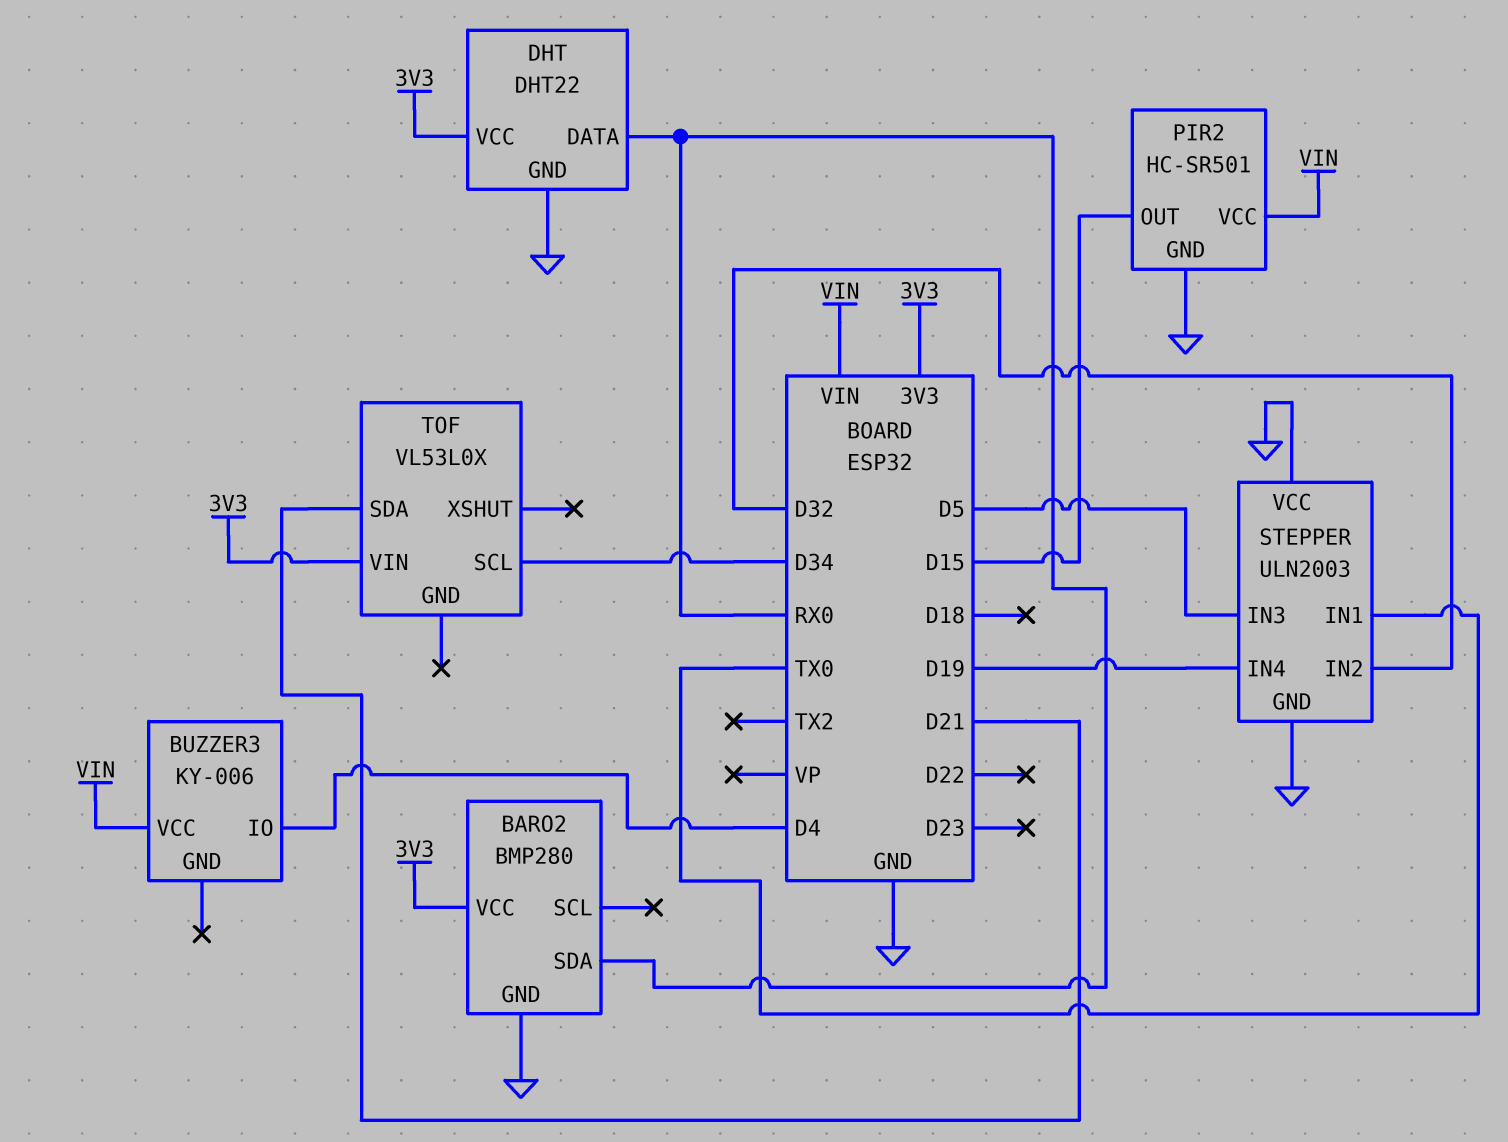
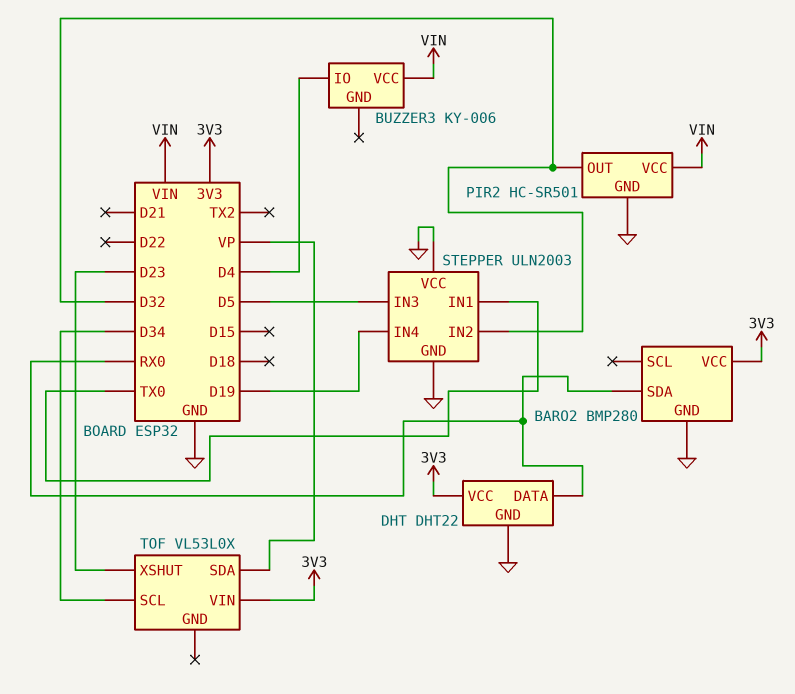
PIR2 pin OUT: D15 -> D32
TOF pin SDA: D21 -> VP
TOF pin XSHUT: none -> D23

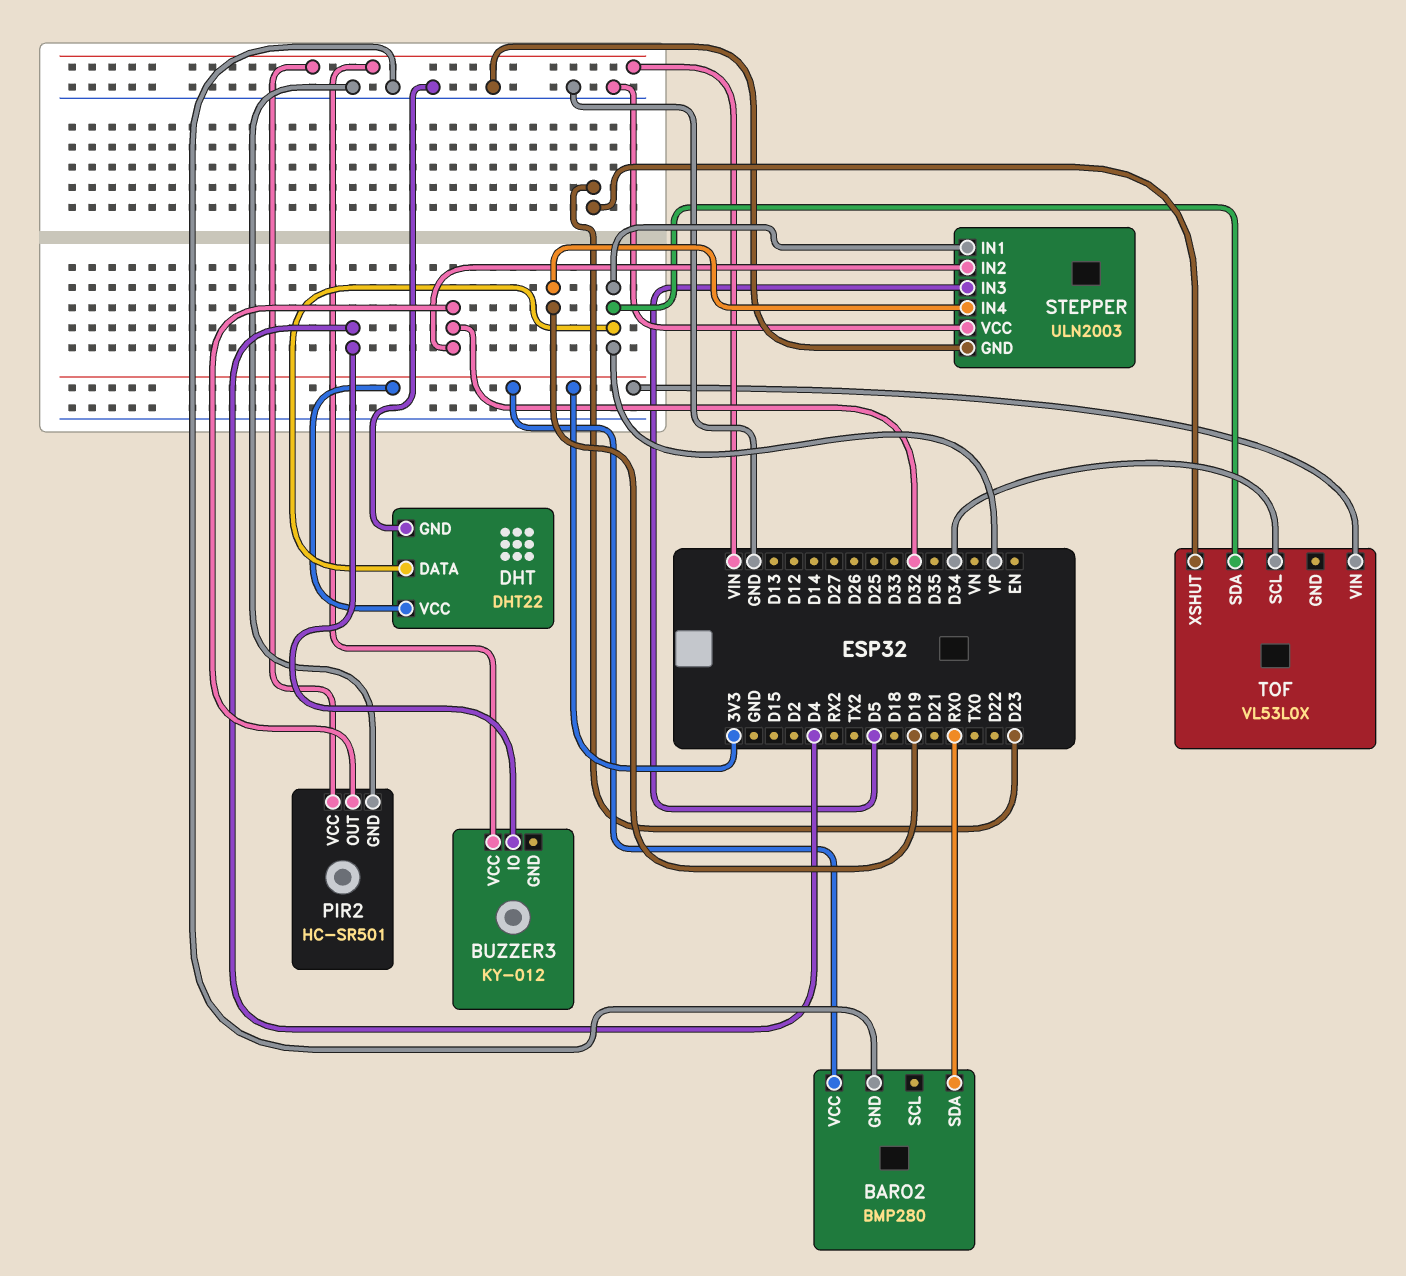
BUZZER3: KY-006 -> KY-012
DHT pin DATA: RX0 -> VP
STEPPER pin IN1: TX0 -> VP

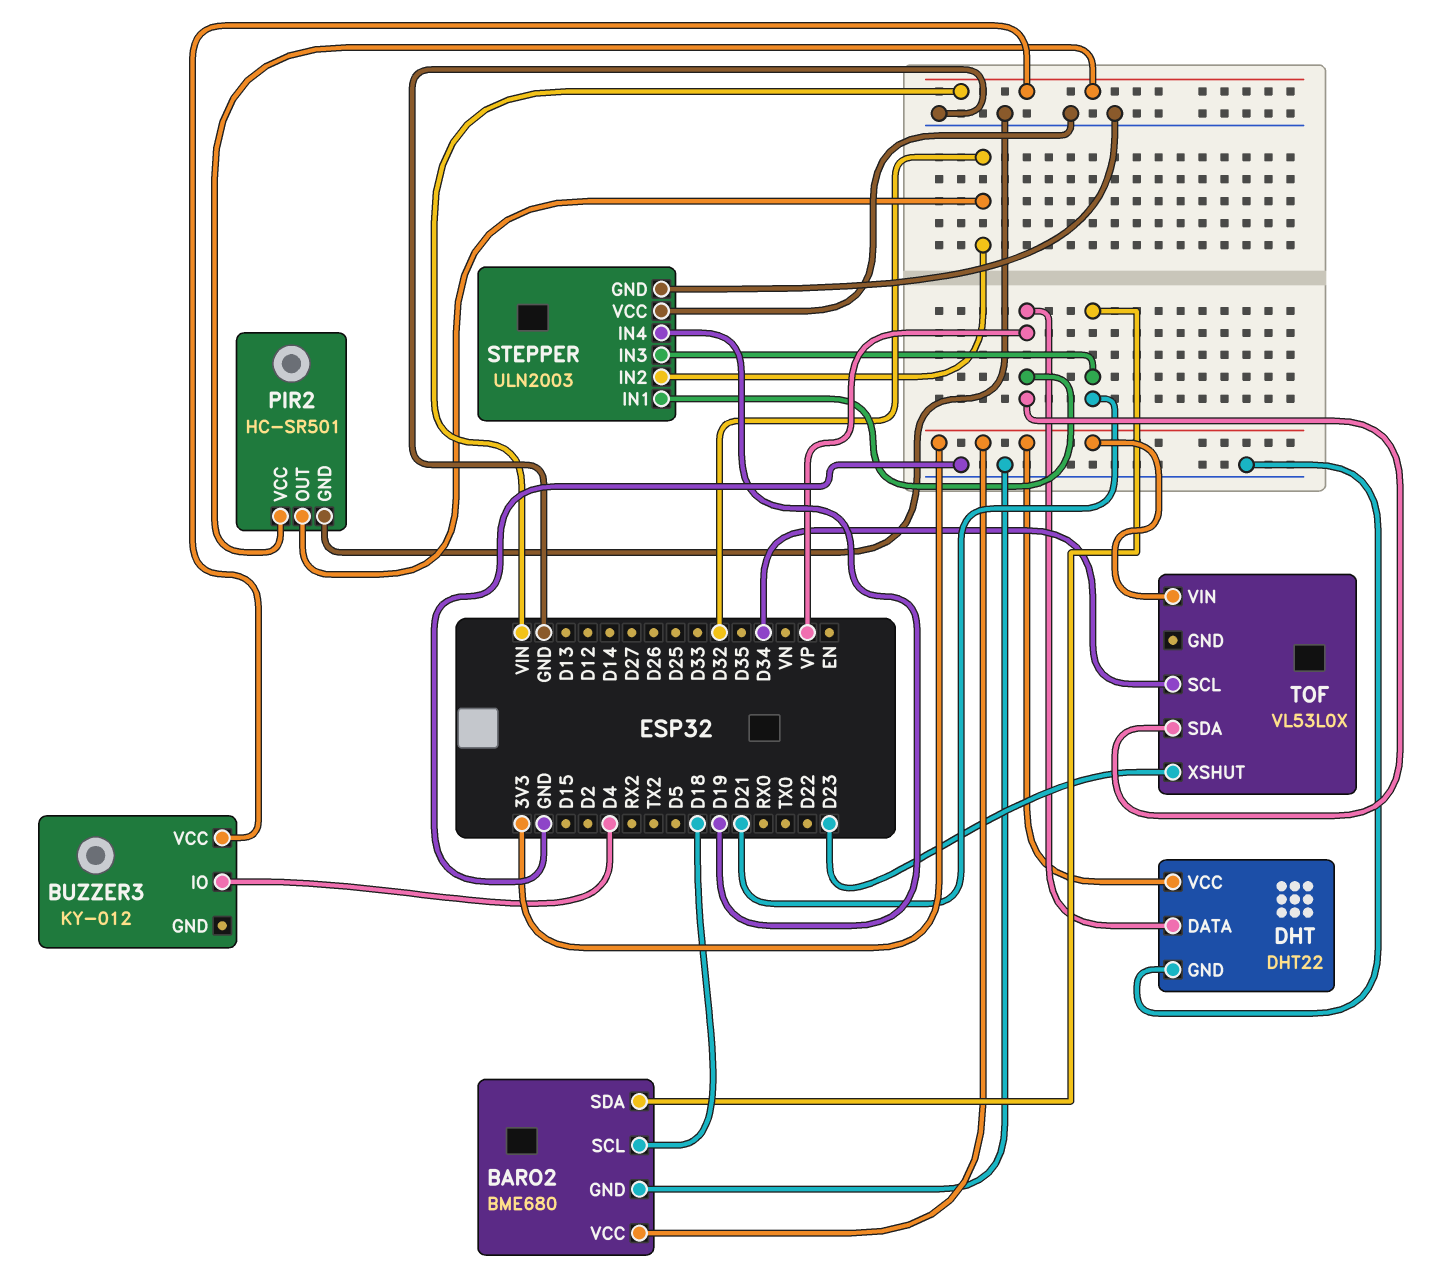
BARO2: BMP280 -> BME680
BARO2 pin SCL: none -> D18
BARO2 pin SDA: RX0 -> D21
STEPPER pin IN3: D5 -> D21

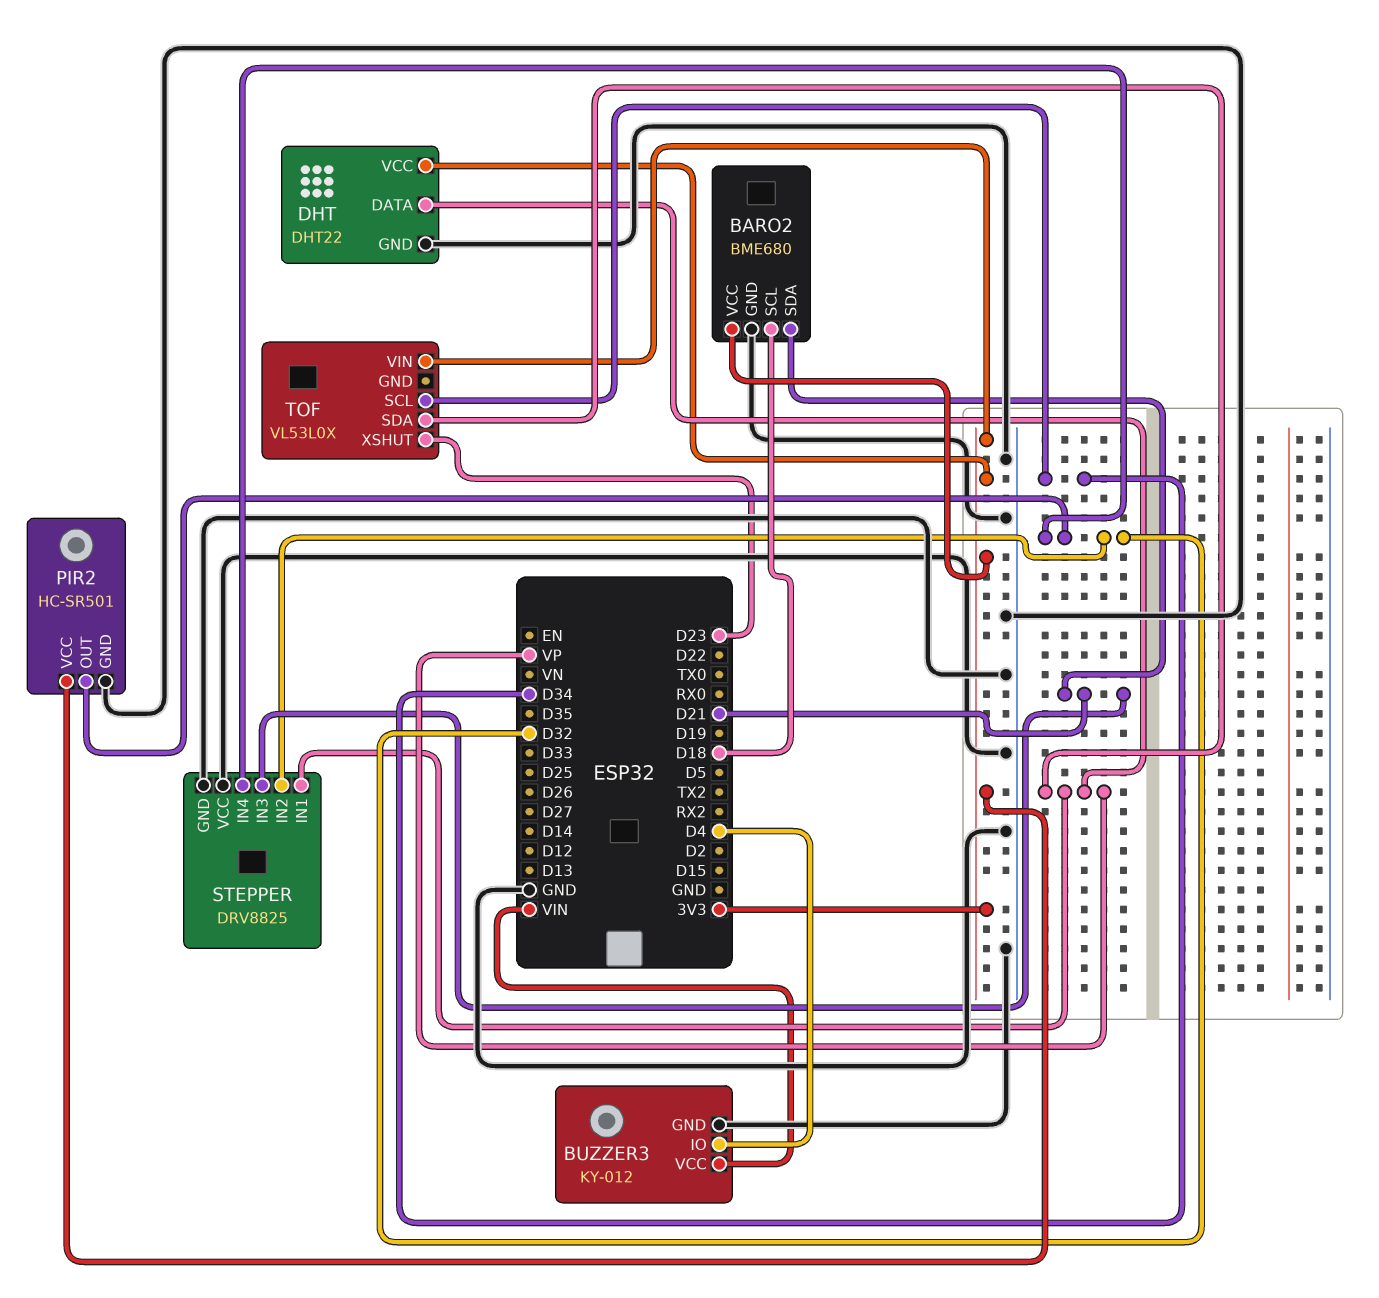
BUZZER3 pin GND: none -> GND
PIR2 pin VCC: VIN -> 3V3
STEPPER: ULN2003 -> DRV8825
STEPPER pin IN4: D19 -> D32

